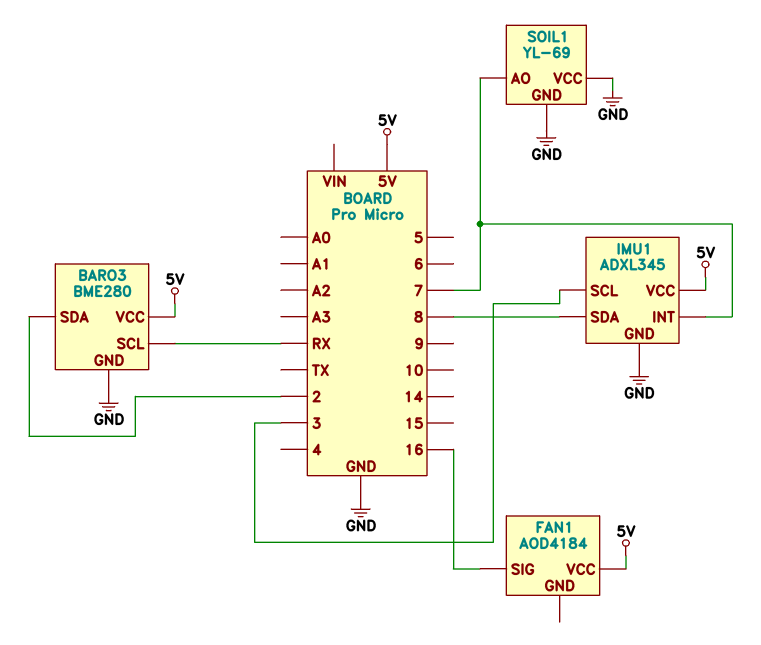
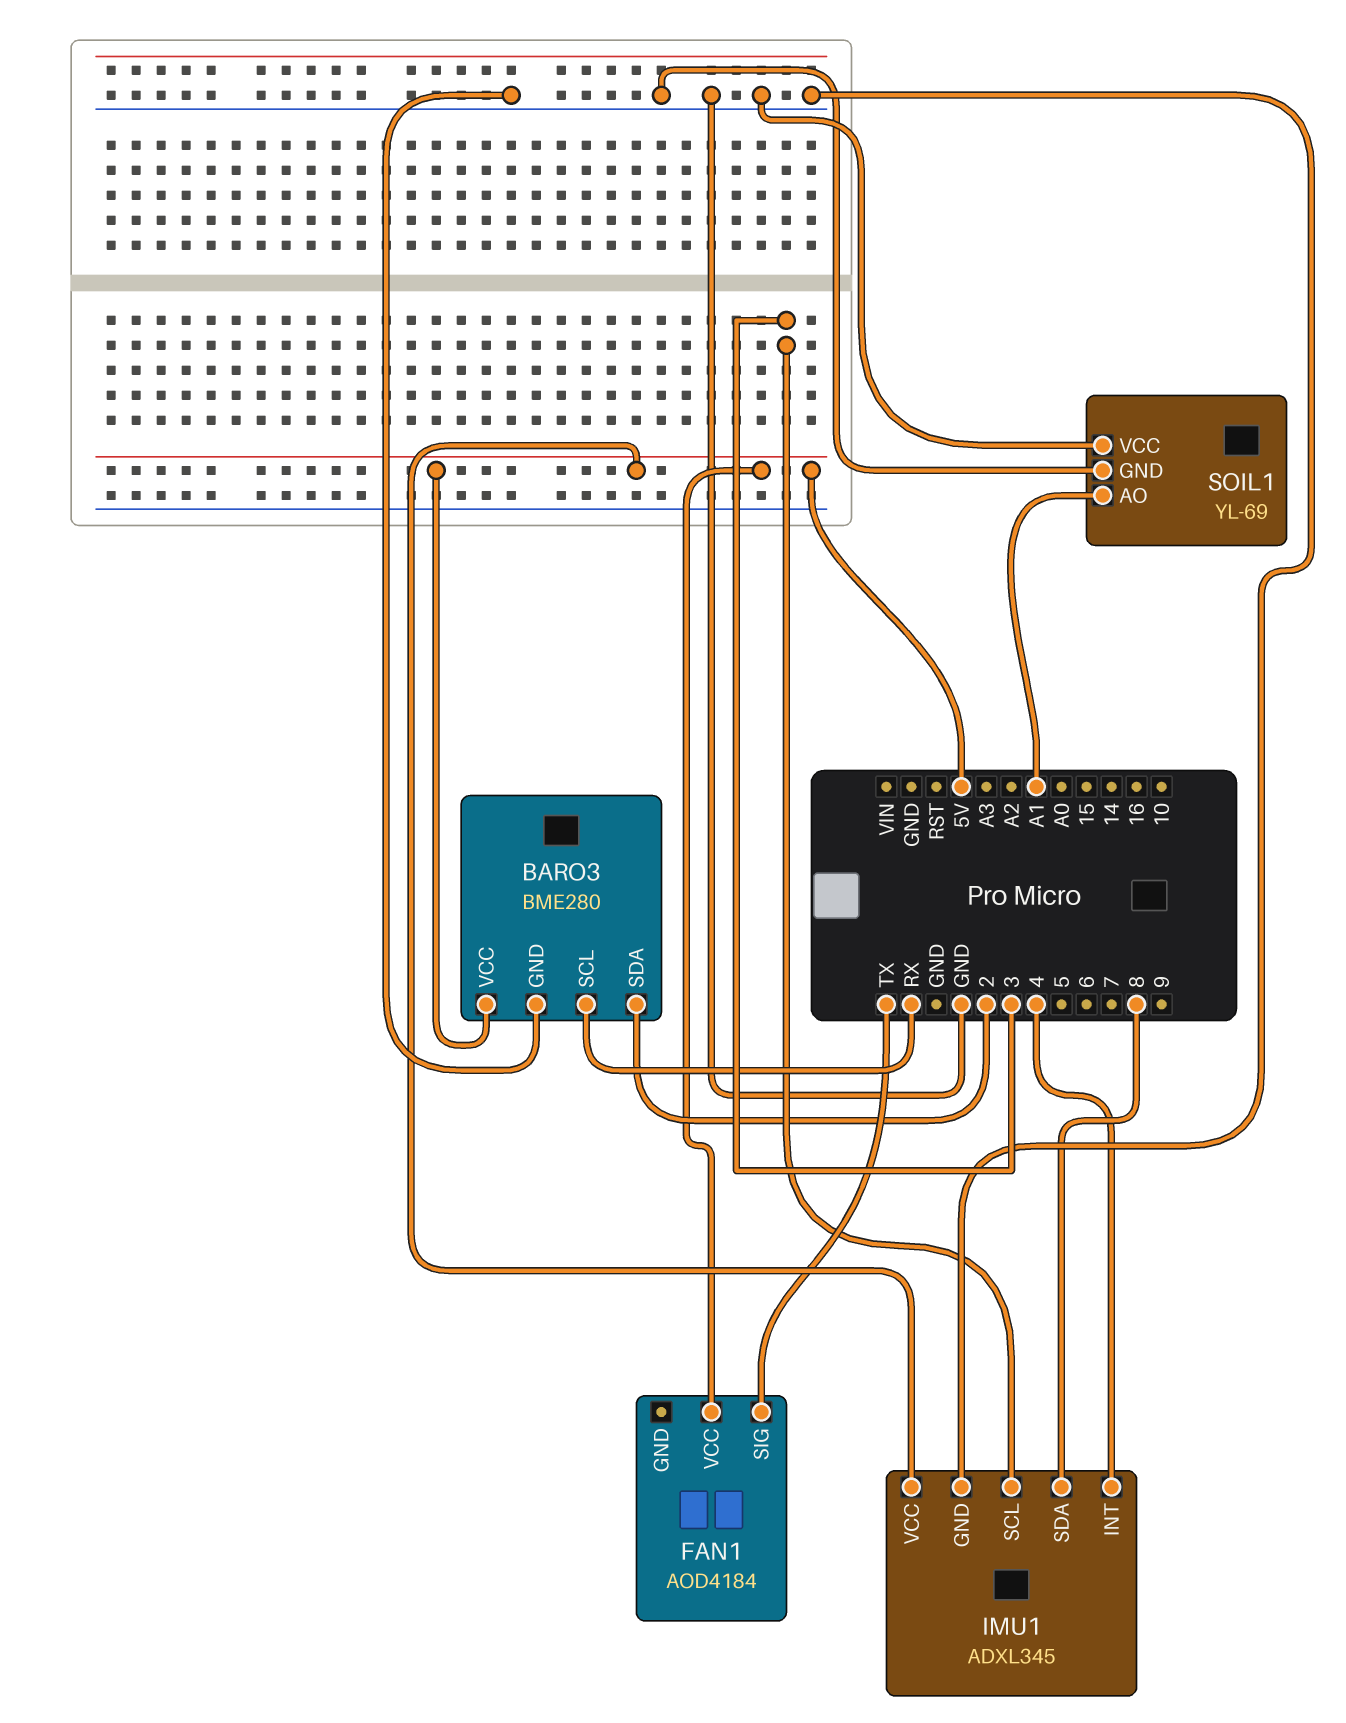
FAN1 pin SIG: 16 -> TX
IMU1 pin INT: 7 -> 4
SOIL1 pin AO: 7 -> A1

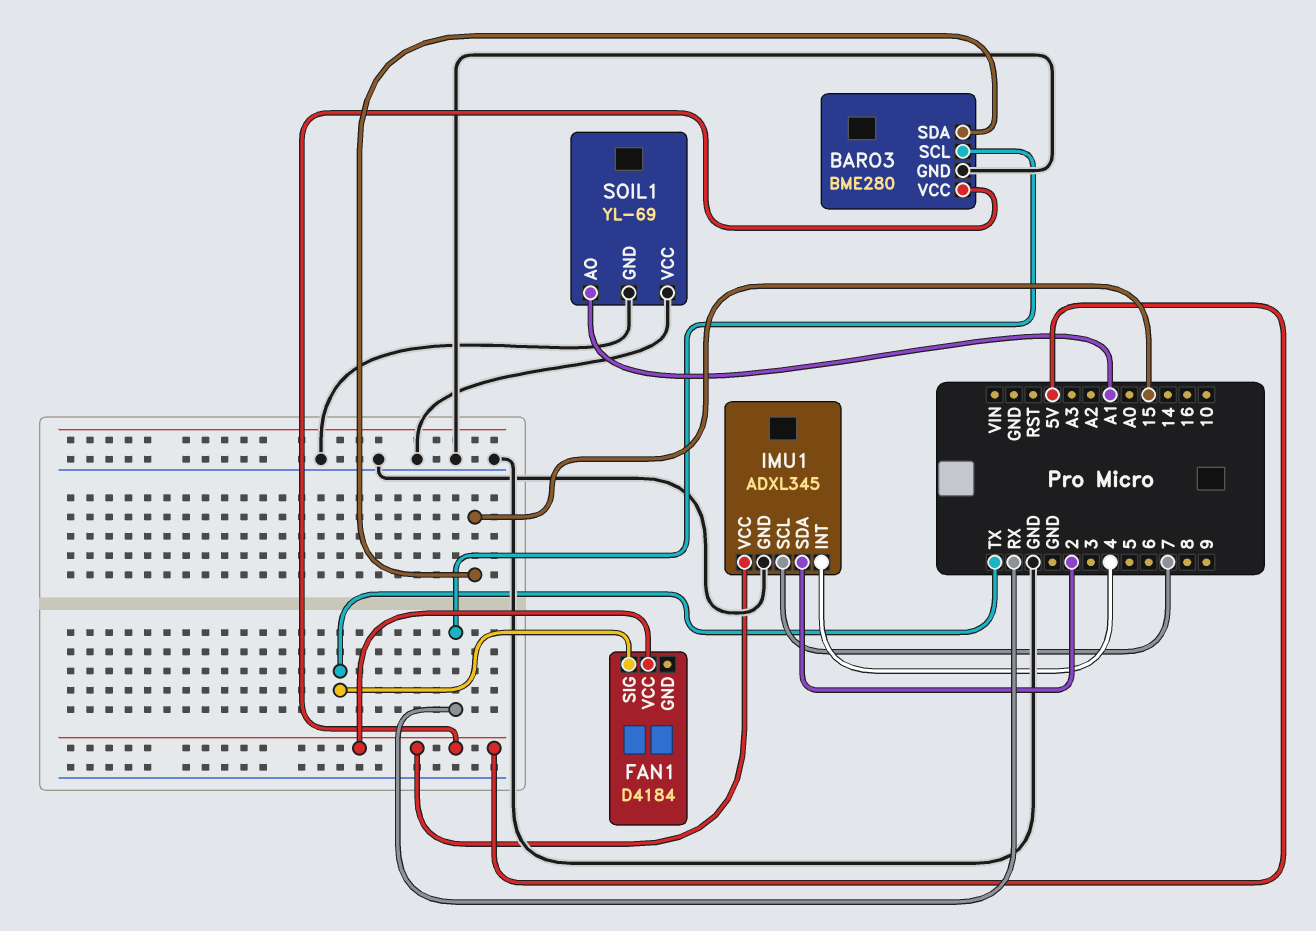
BARO3 pin SDA: 2 -> 15
FAN1: AOD4184 -> D4184
IMU1 pin SCL: 3 -> 7
IMU1 pin SDA: 8 -> 2

